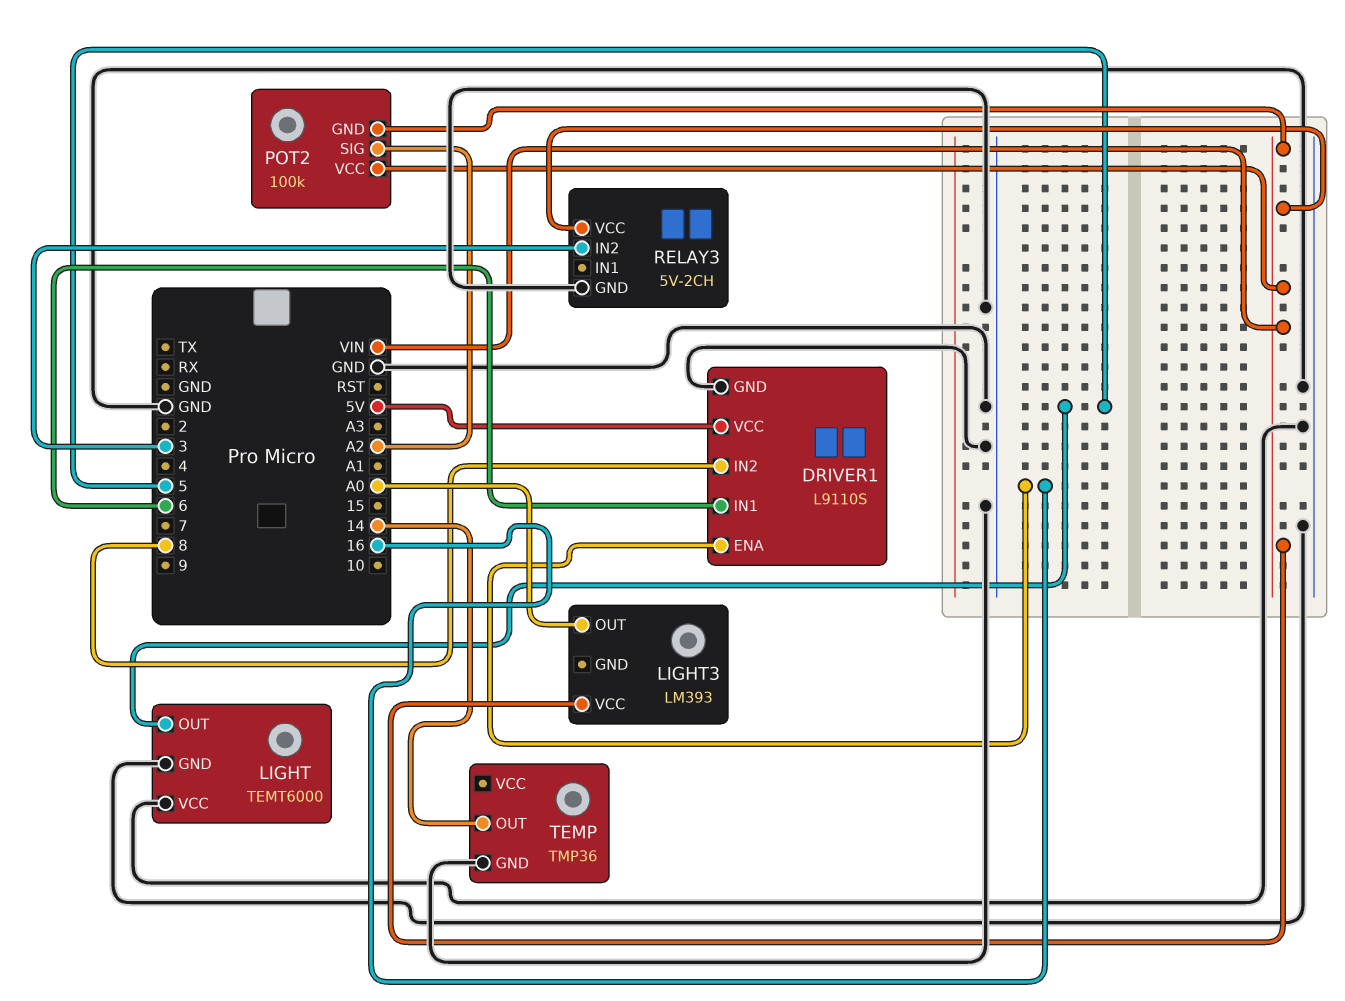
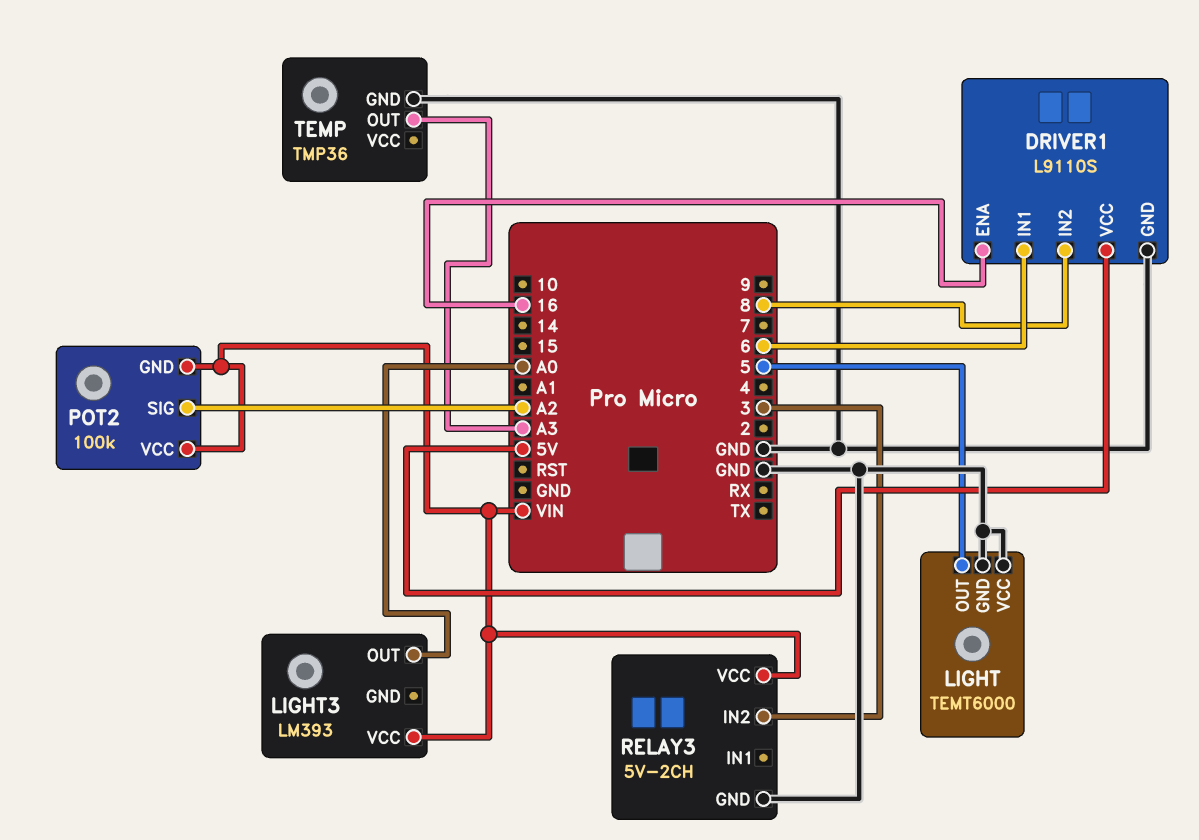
TEMP pin OUT: 14 -> A3

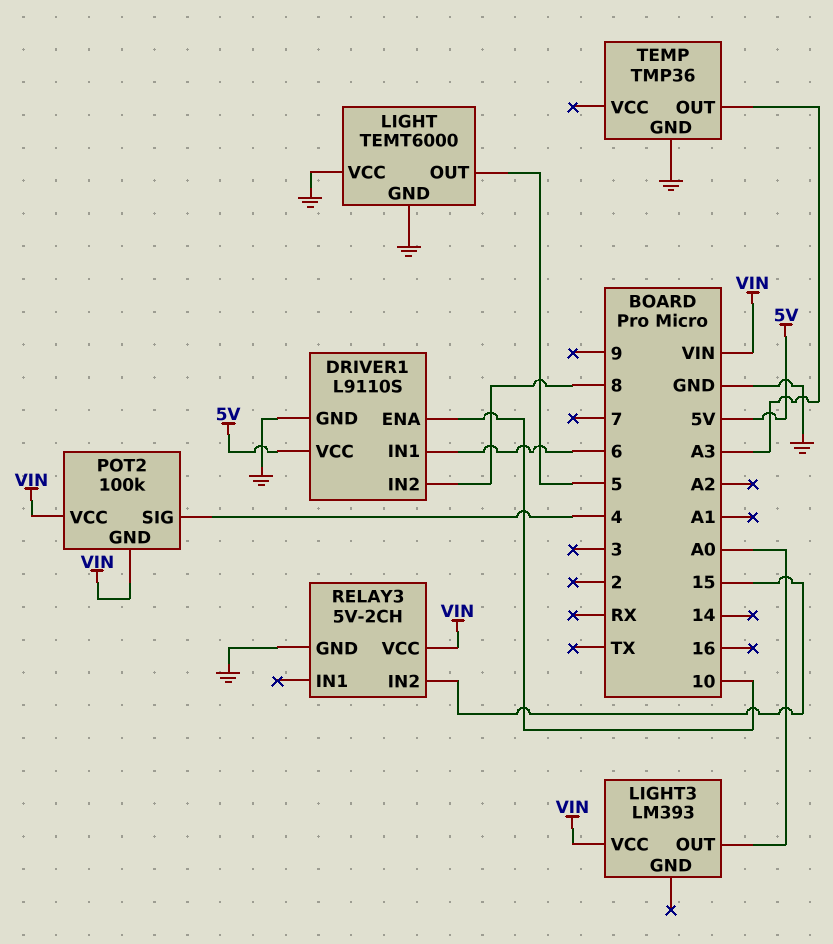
DRIVER1 pin ENA: 16 -> 10
POT2 pin SIG: A2 -> 4
RELAY3 pin IN2: 3 -> 15

